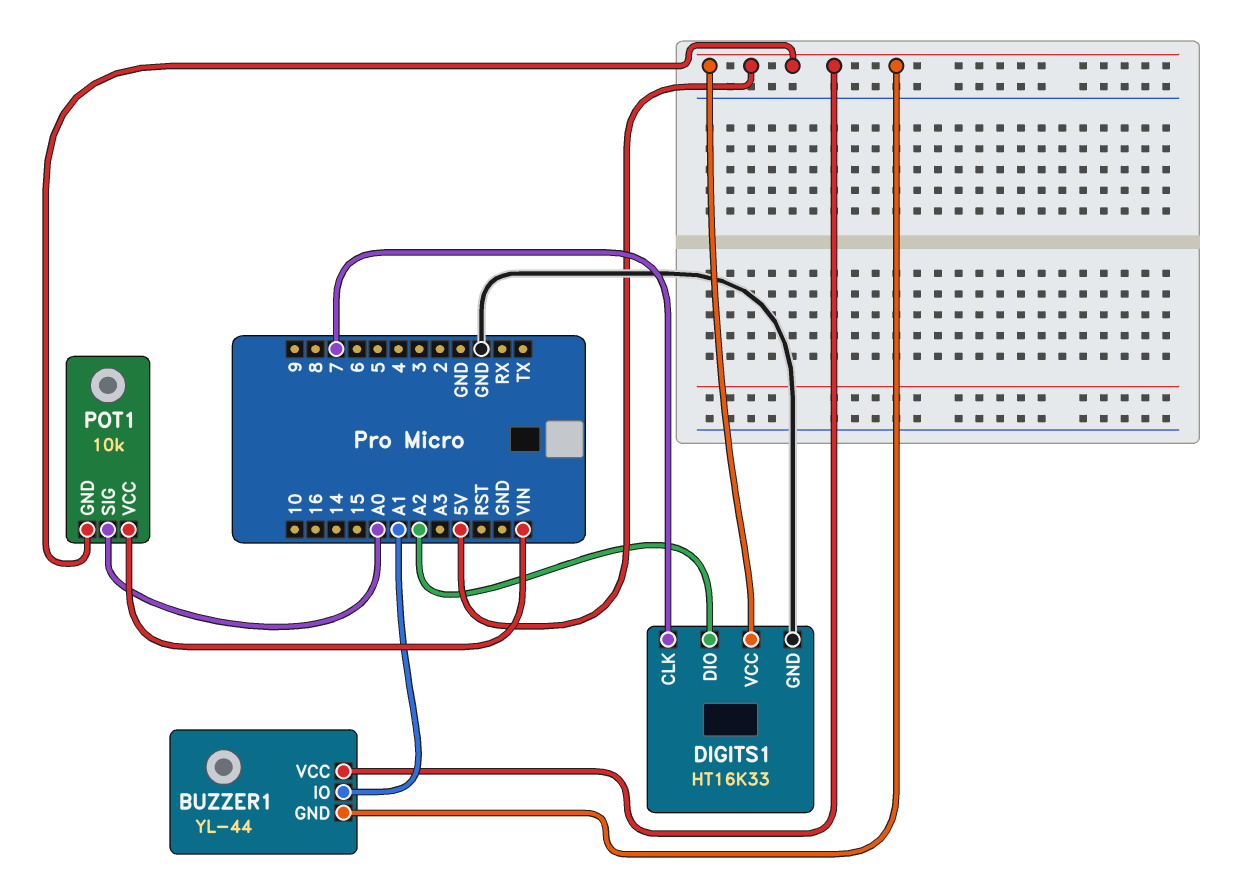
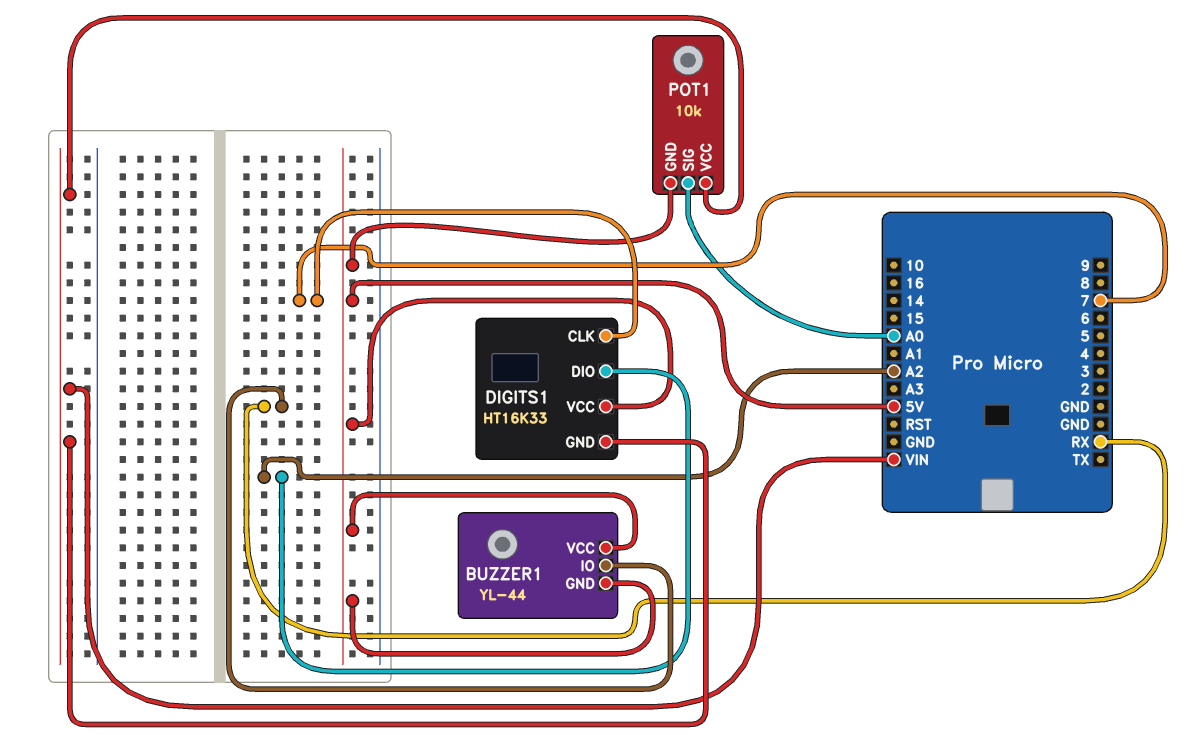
BUZZER1 pin IO: A1 -> RX
DIGITS1 pin GND: GND -> VIN

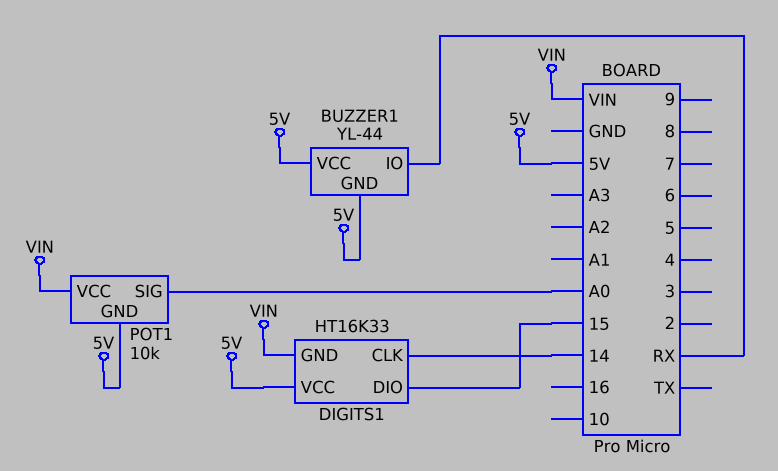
DIGITS1 pin CLK: 7 -> 14
DIGITS1 pin DIO: A2 -> 15

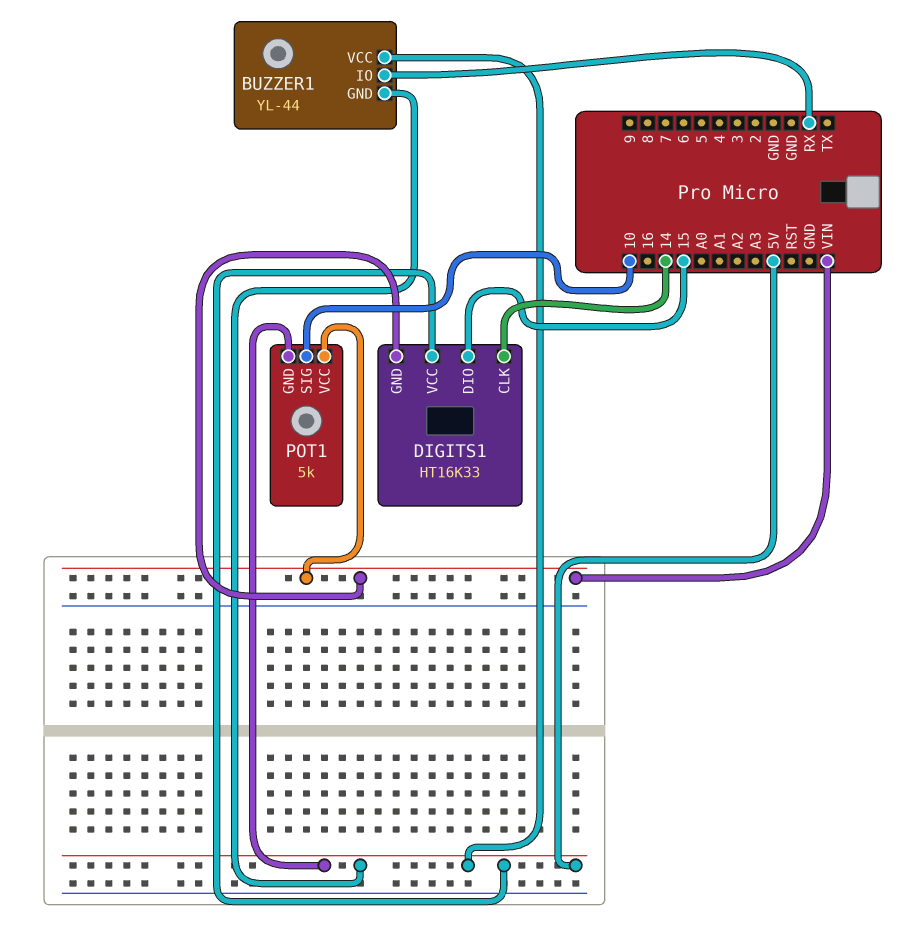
POT1: 10k -> 5k
POT1 pin SIG: A0 -> 10

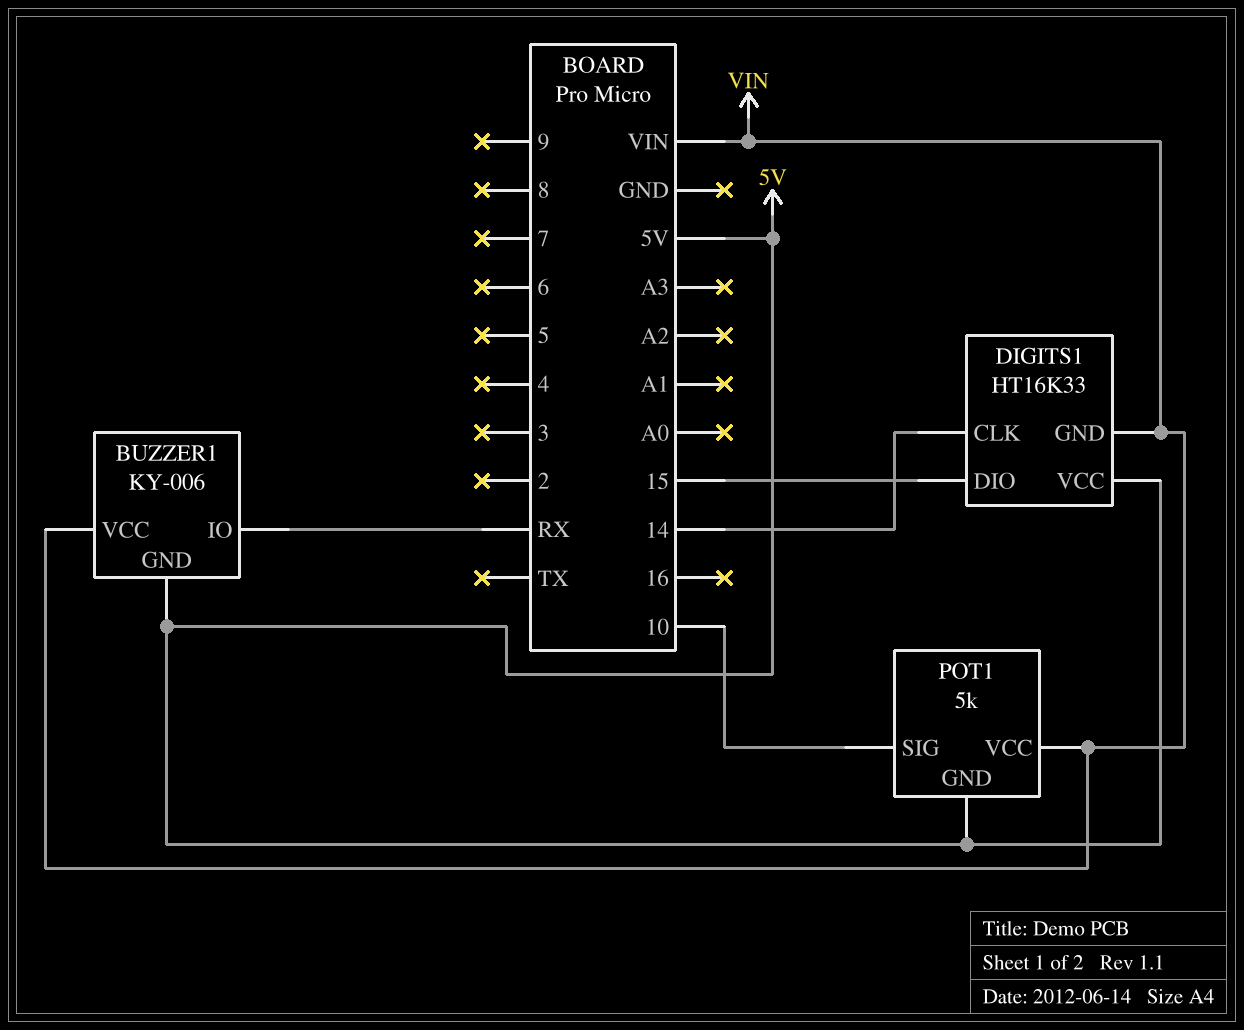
BUZZER1: YL-44 -> KY-006
BUZZER1 pin VCC: 5V -> VIN

